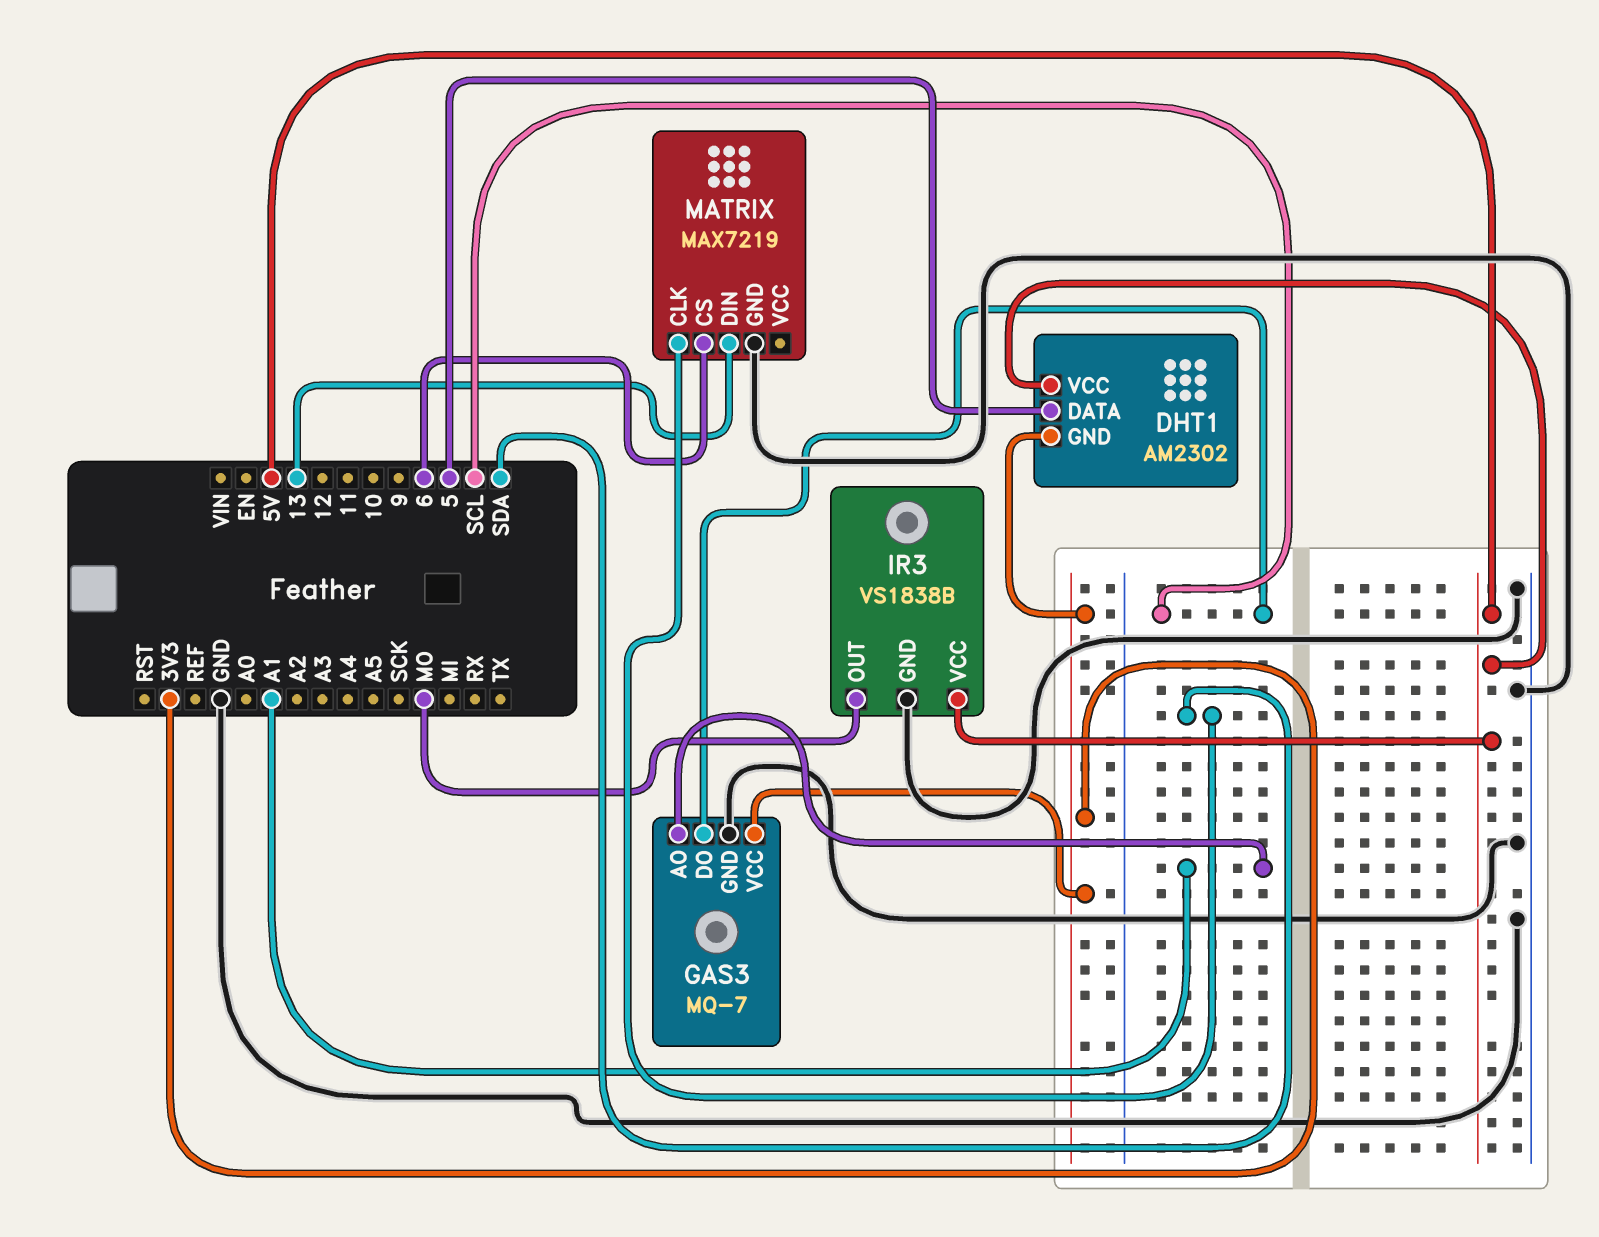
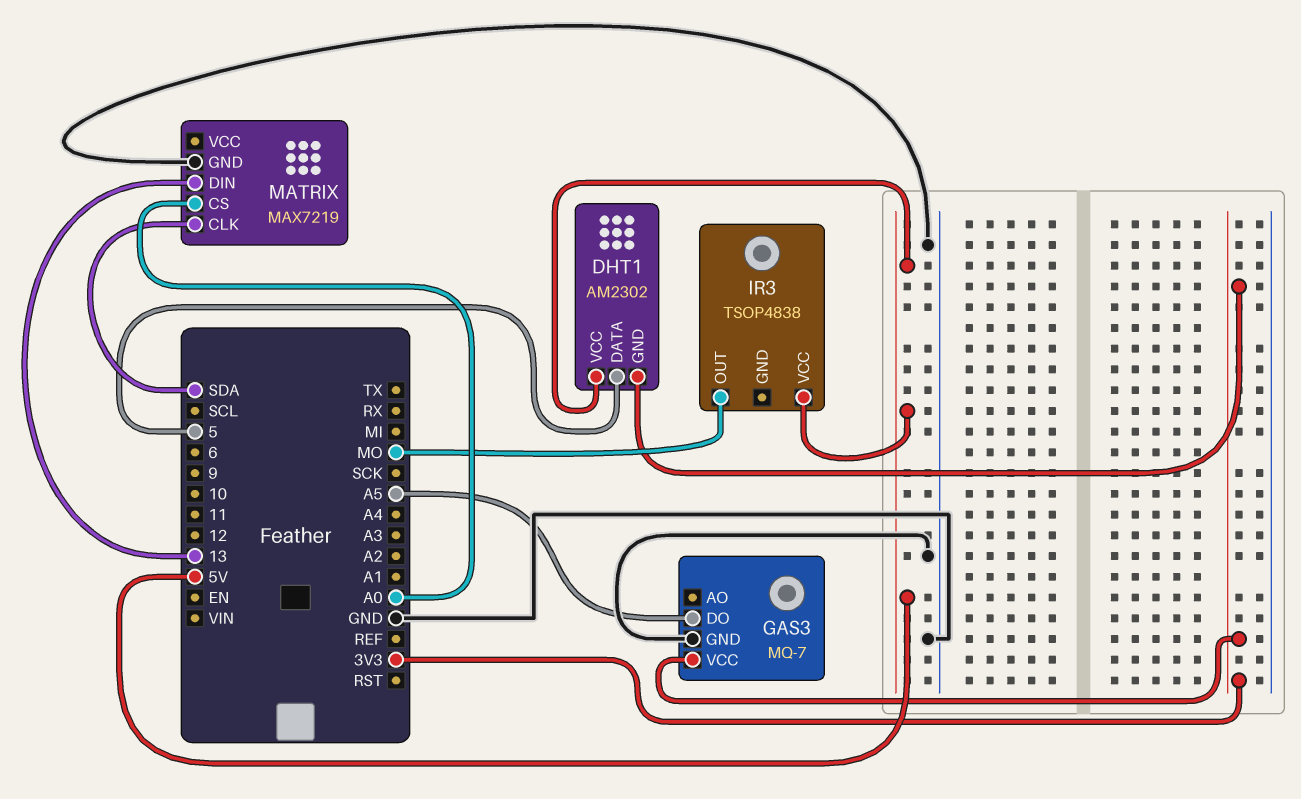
GAS3 pin AO: A1 -> none
GAS3 pin DO: SCL -> A5
IR3: VS1838B -> TSOP4838
IR3 pin GND: GND -> none
MATRIX pin CS: 6 -> A0

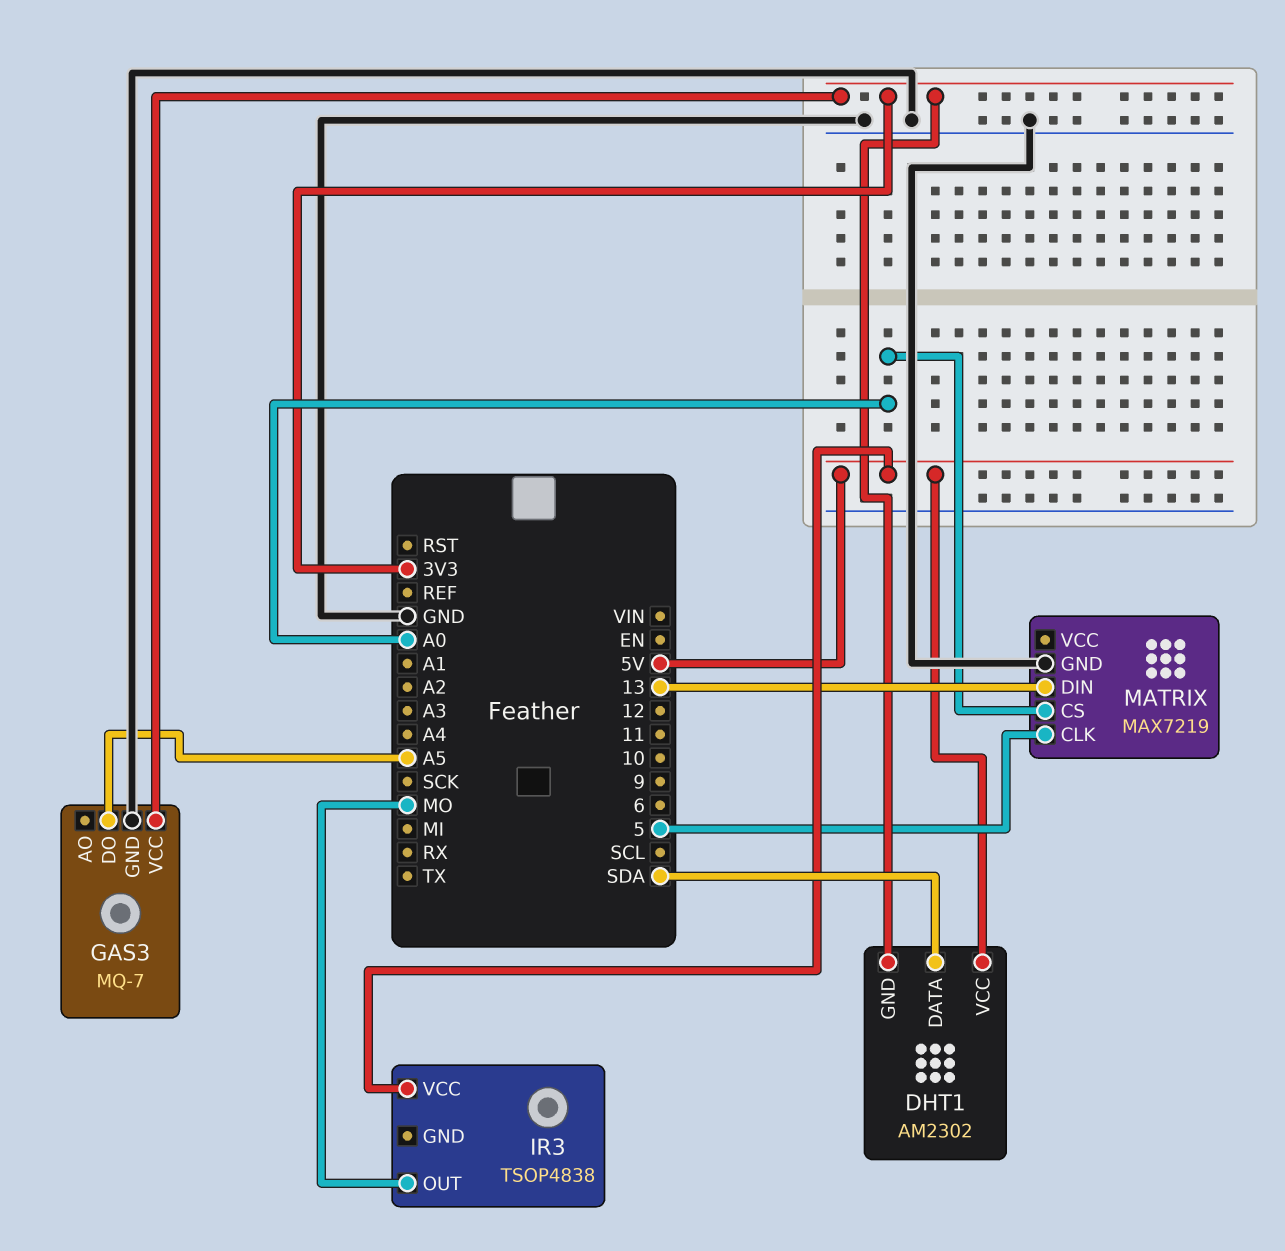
DHT1 pin DATA: 5 -> SDA
MATRIX pin CLK: SDA -> 5

